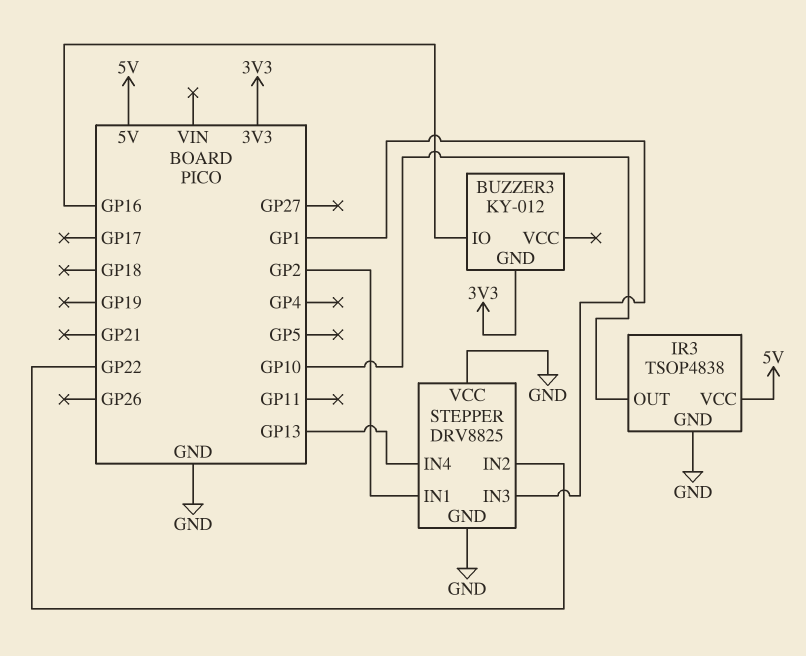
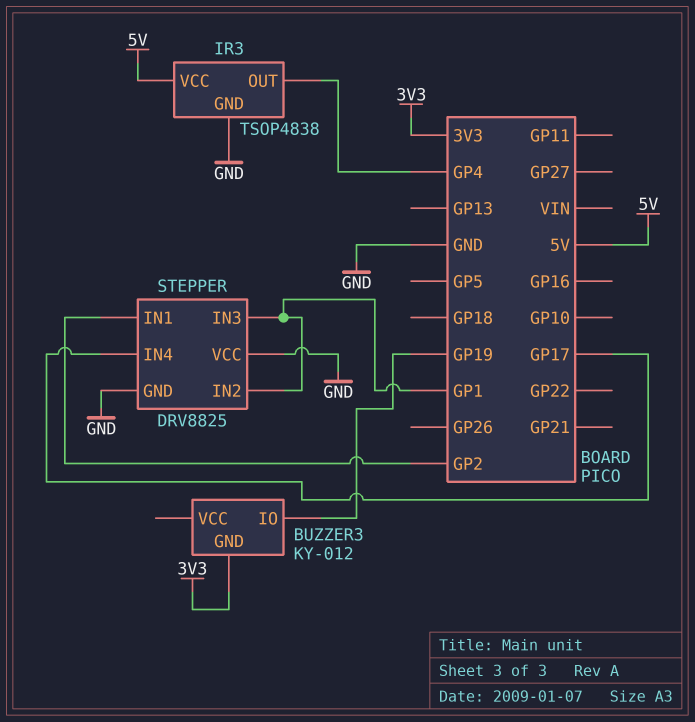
BUZZER3 pin IO: GP16 -> GP19
IR3 pin OUT: GP10 -> GP4
STEPPER pin IN2: GP22 -> GP1
STEPPER pin IN4: GP13 -> GP17

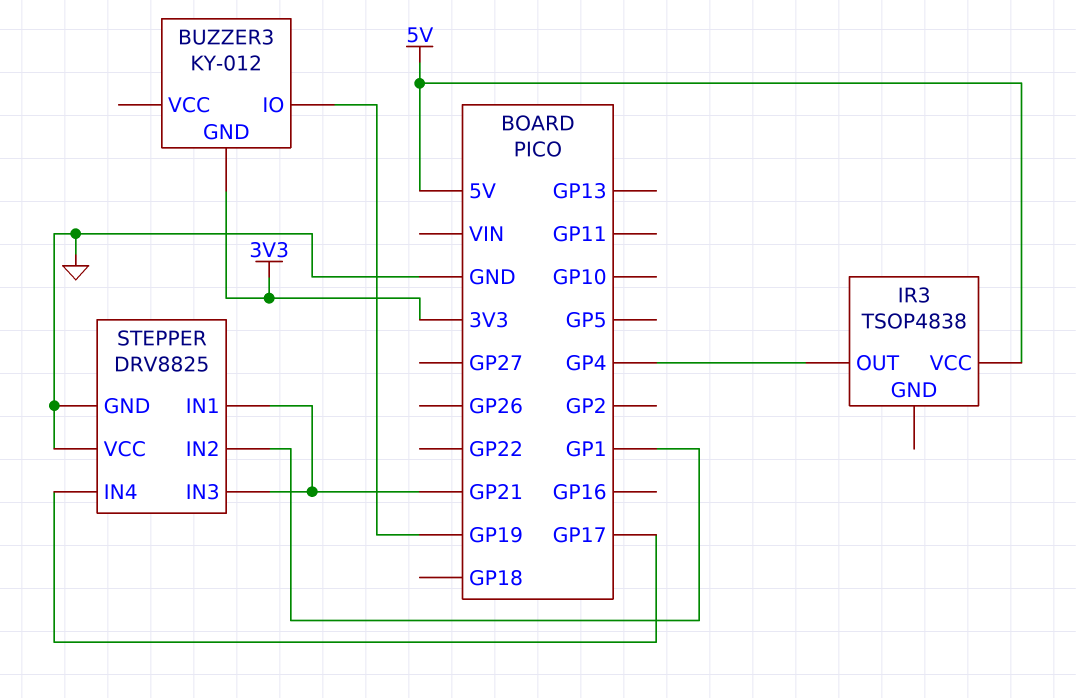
IR3 pin GND: GND -> none
STEPPER pin IN1: GP2 -> GP21
STEPPER pin IN3: GP1 -> GP21

